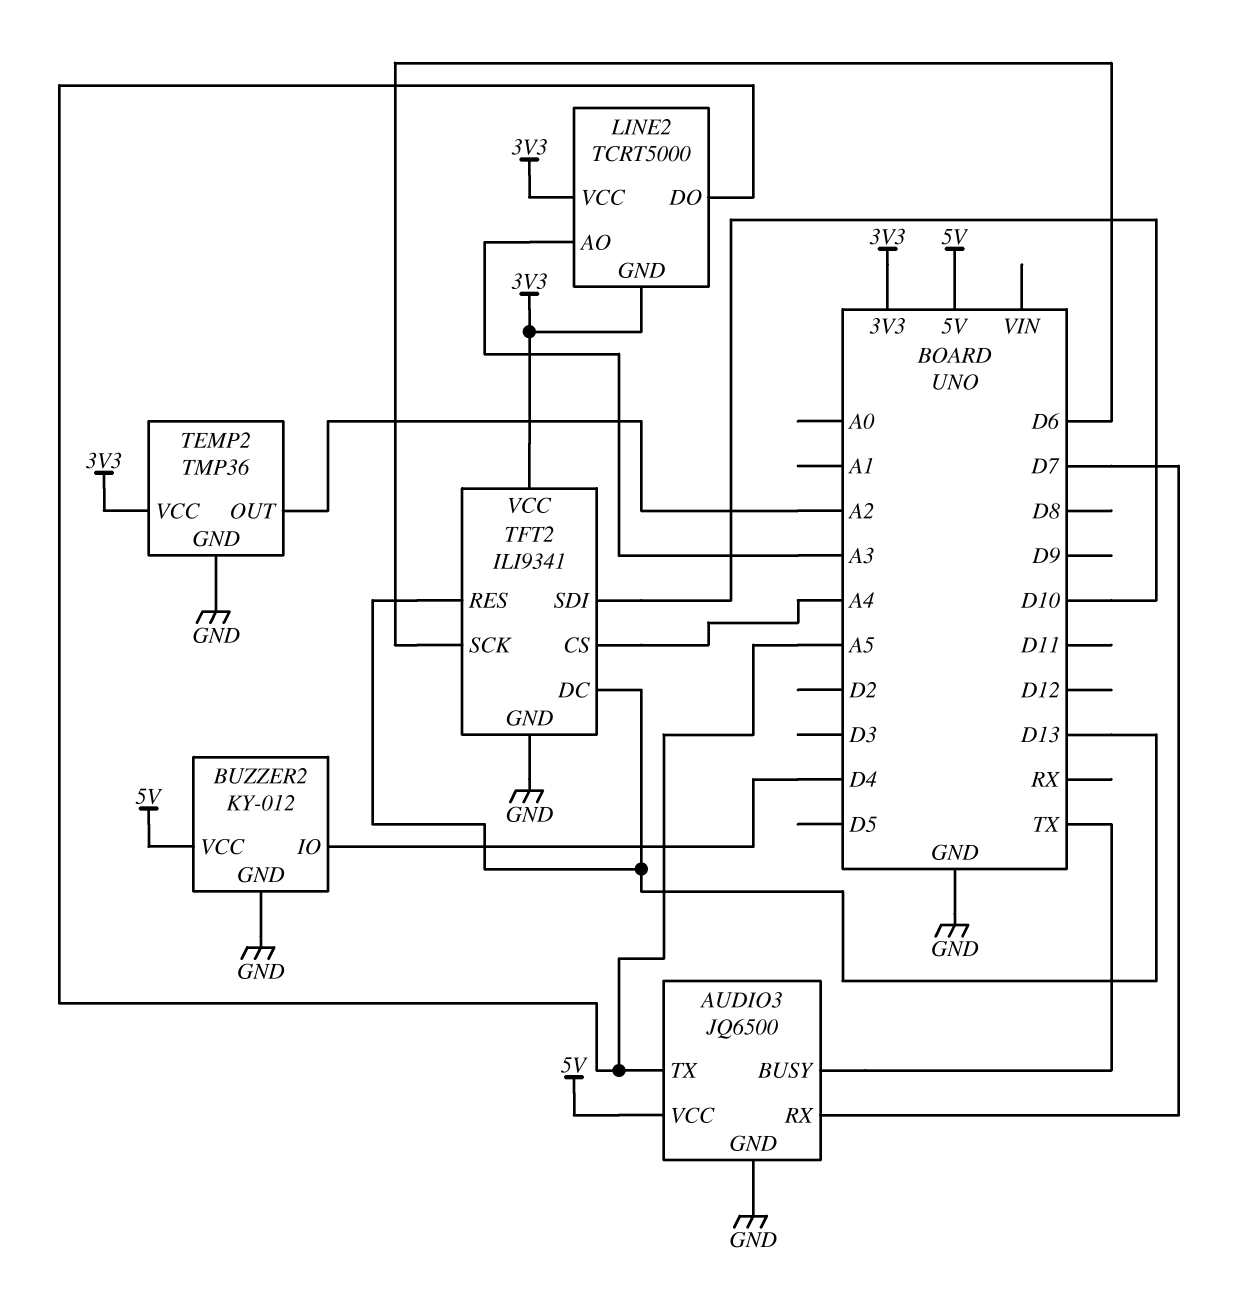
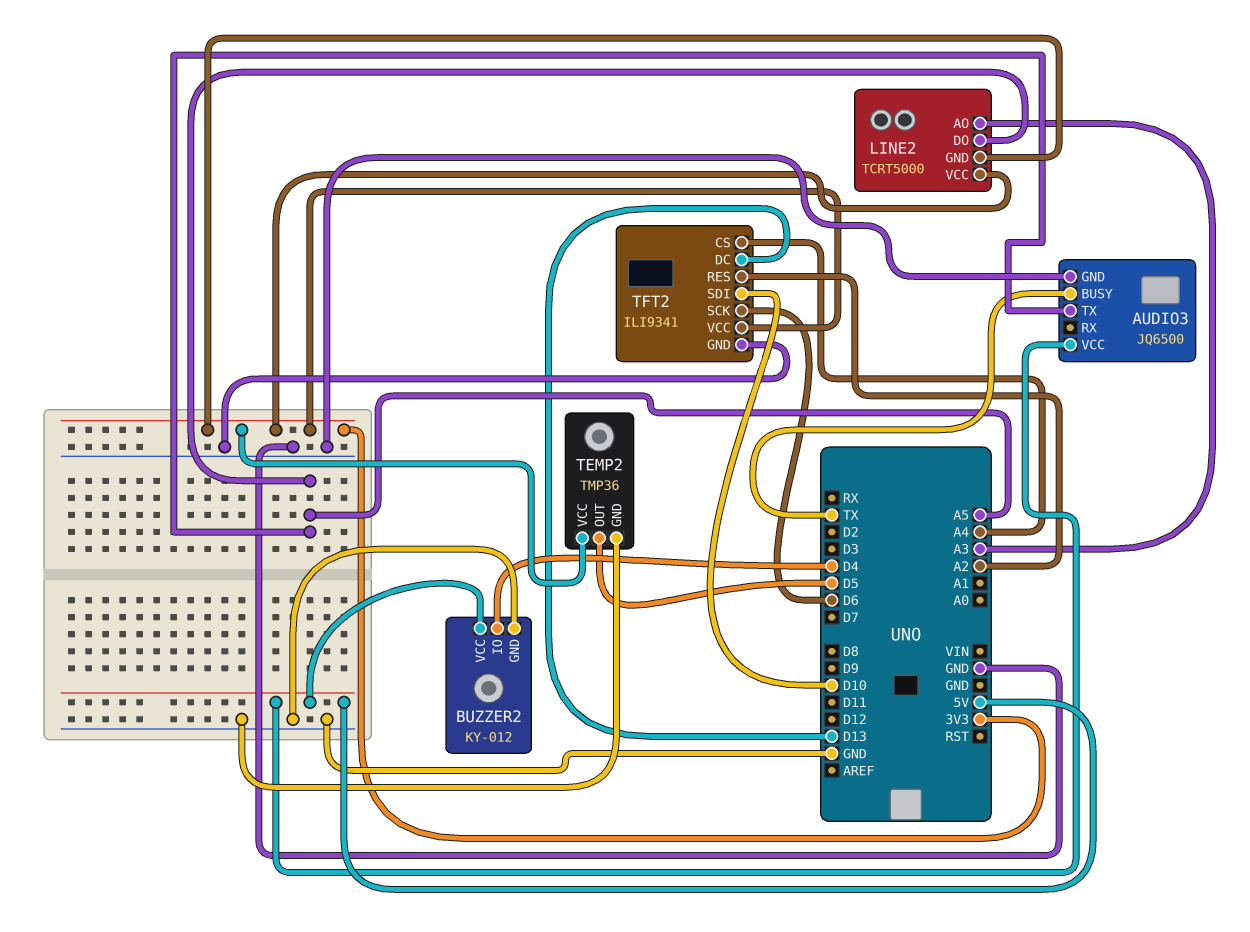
AUDIO3 pin RX: D7 -> none
TEMP2 pin OUT: A2 -> D5
TFT2 pin RES: D13 -> A2

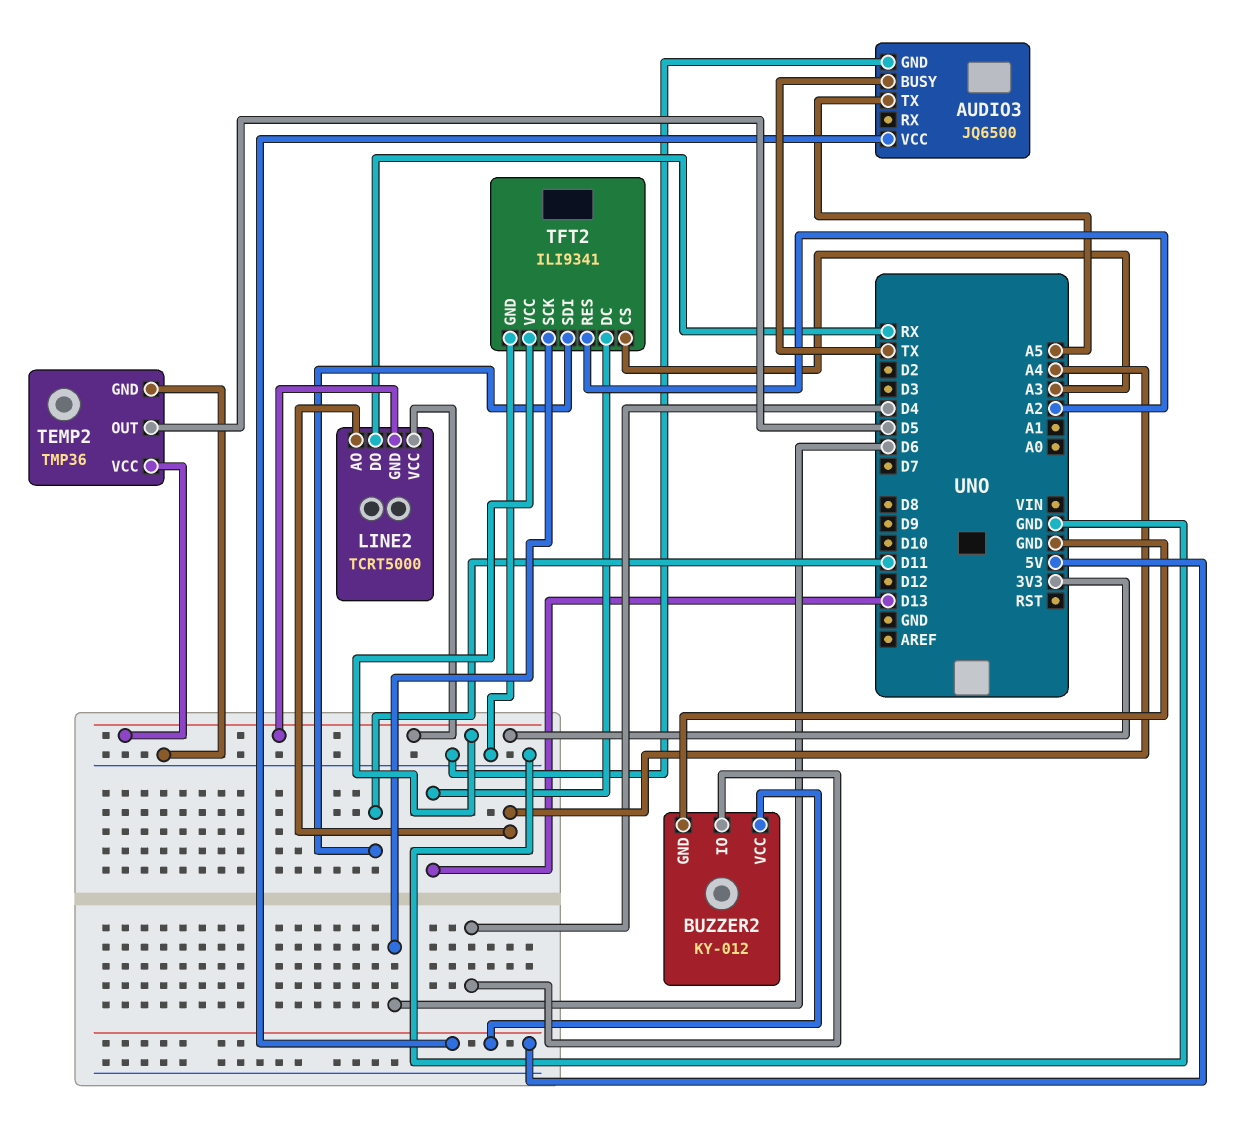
LINE2 pin AO: A3 -> A4
LINE2 pin DO: A5 -> RX
TFT2 pin CS: A4 -> A3
TFT2 pin SDI: D10 -> D11

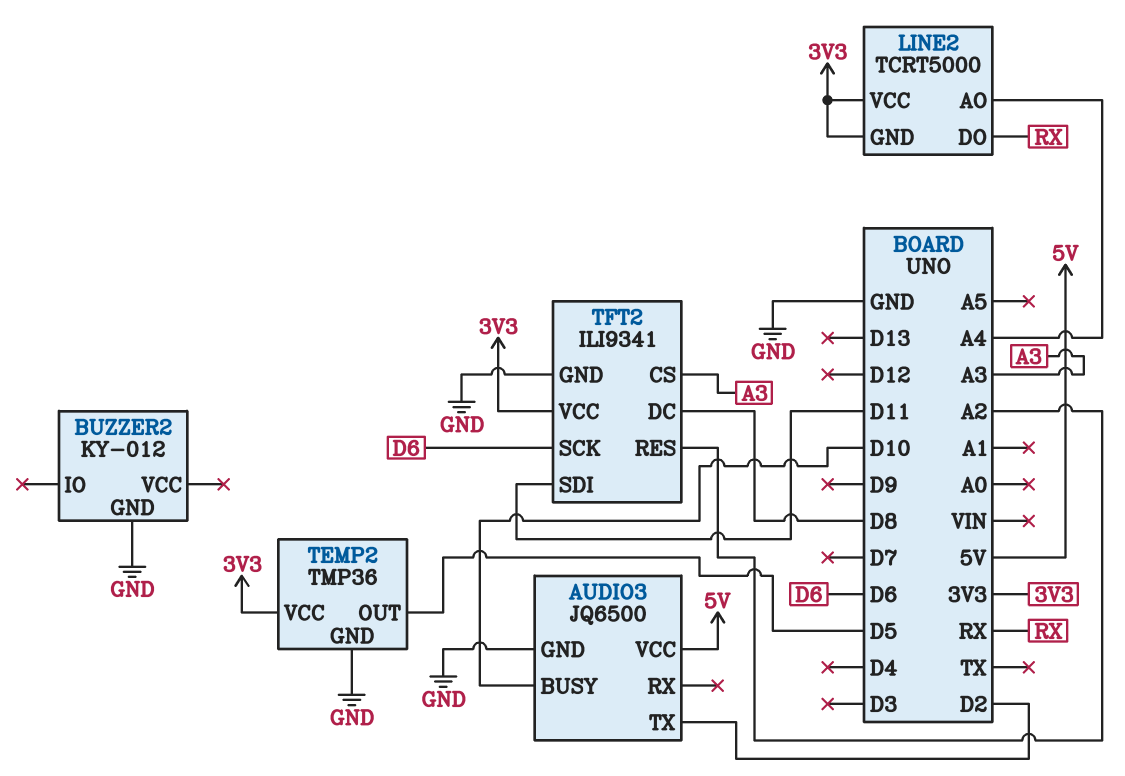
AUDIO3 pin BUSY: TX -> D10
AUDIO3 pin TX: A5 -> D2
BUZZER2 pin IO: D4 -> none
BUZZER2 pin VCC: 5V -> none
TFT2 pin DC: D13 -> D8

